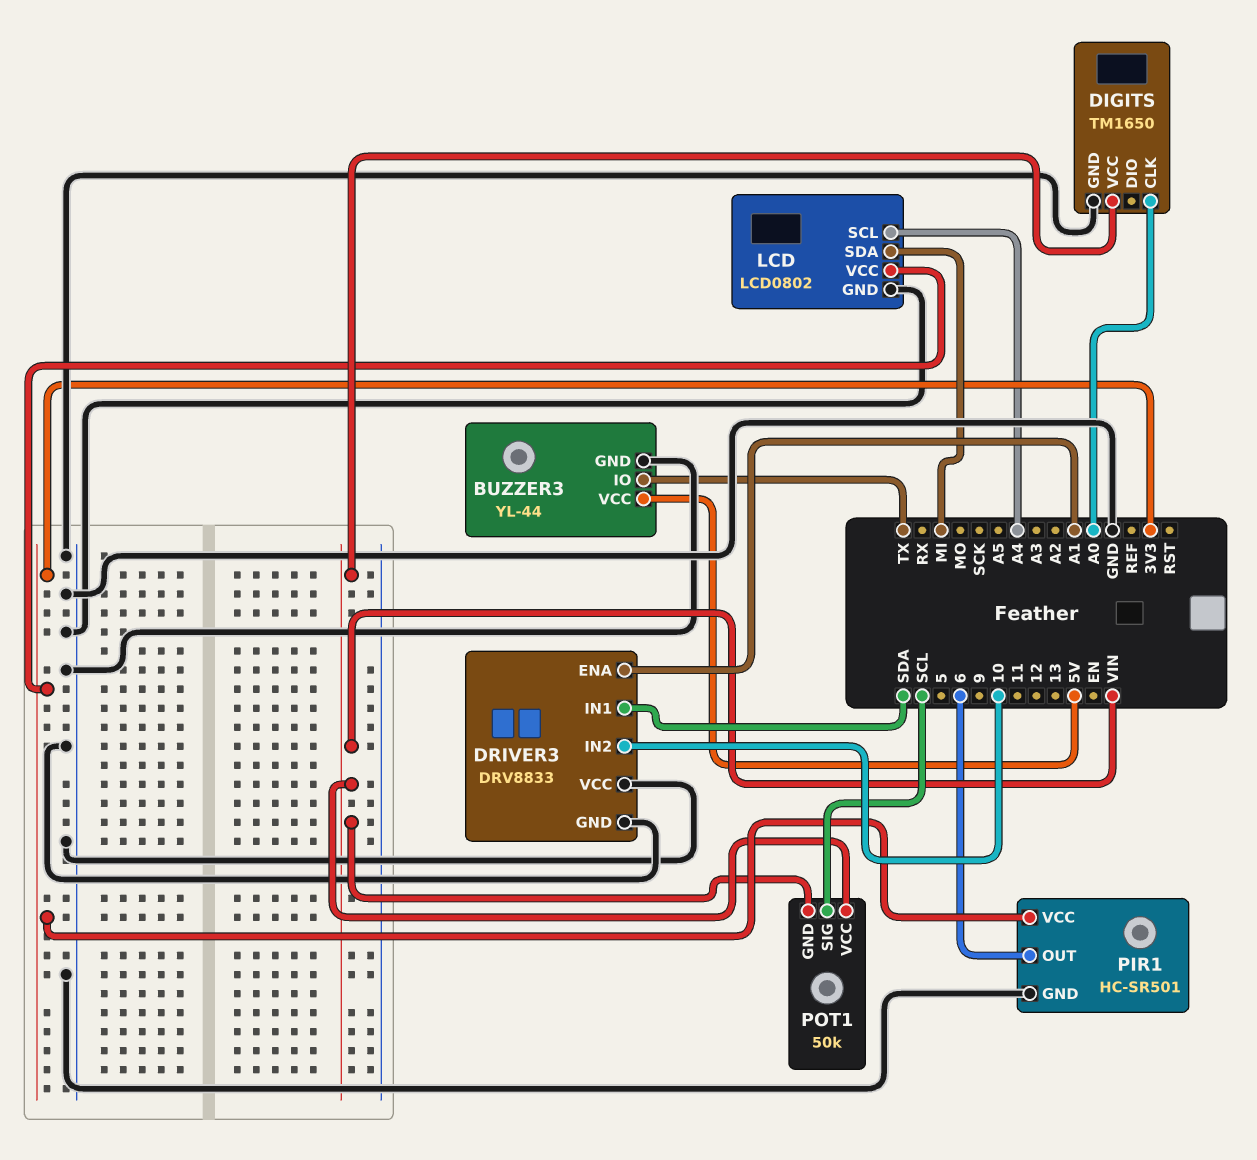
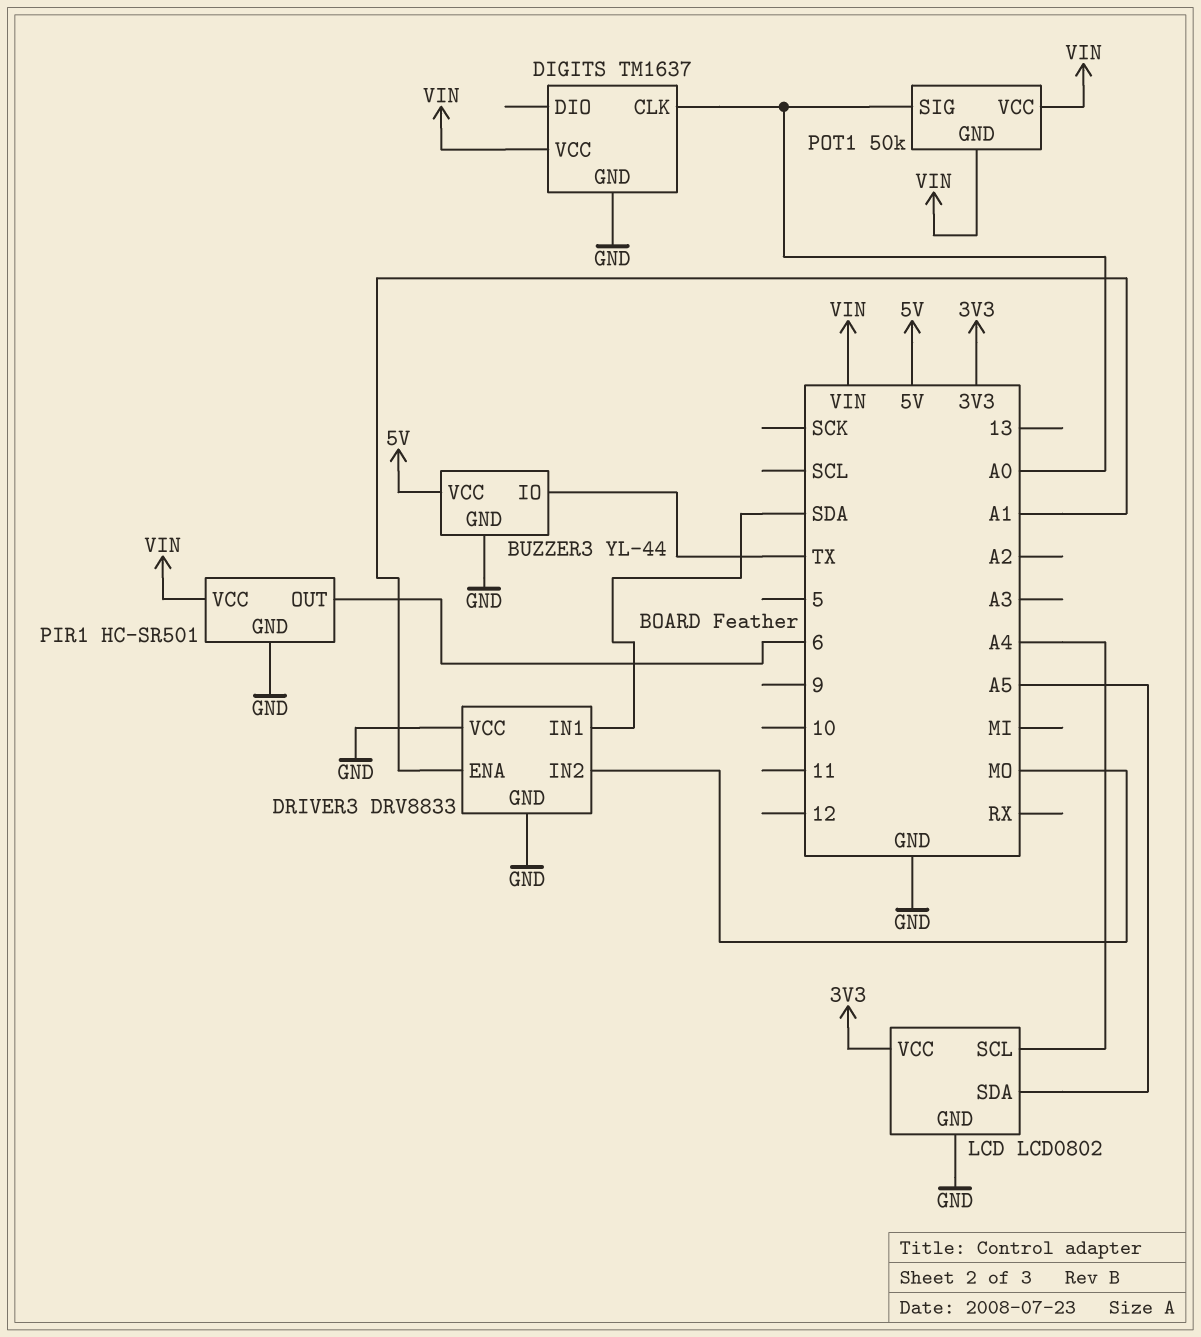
DIGITS: TM1650 -> TM1637
DRIVER3 pin IN2: 10 -> MO
LCD pin SDA: MI -> A5
PIR1 pin VCC: 3V3 -> VIN
POT1 pin SIG: SCL -> A0

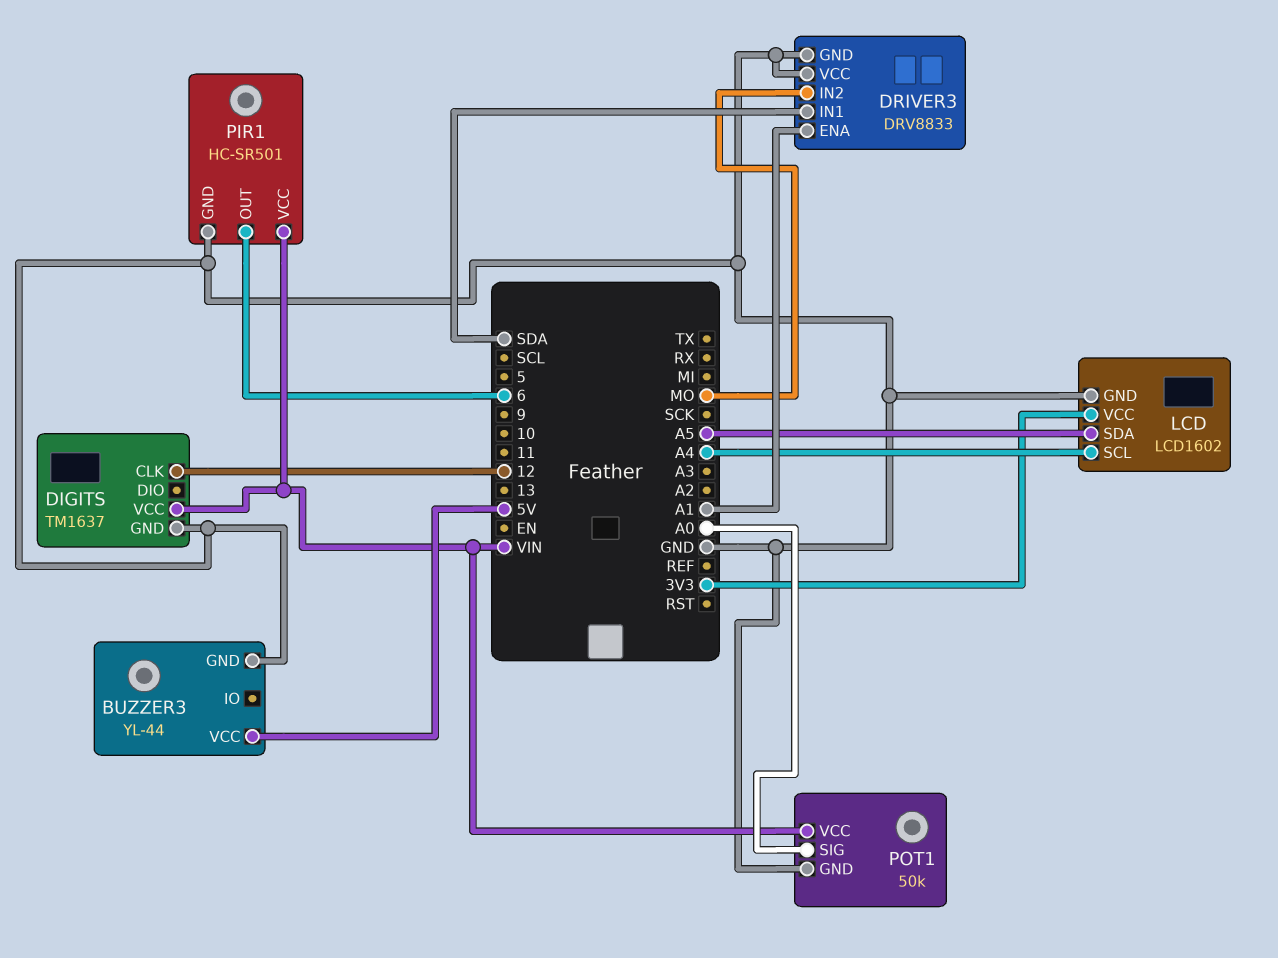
BUZZER3 pin IO: TX -> none
DIGITS pin CLK: A0 -> 12
LCD: LCD0802 -> LCD1602
POT1 pin GND: VIN -> GND

